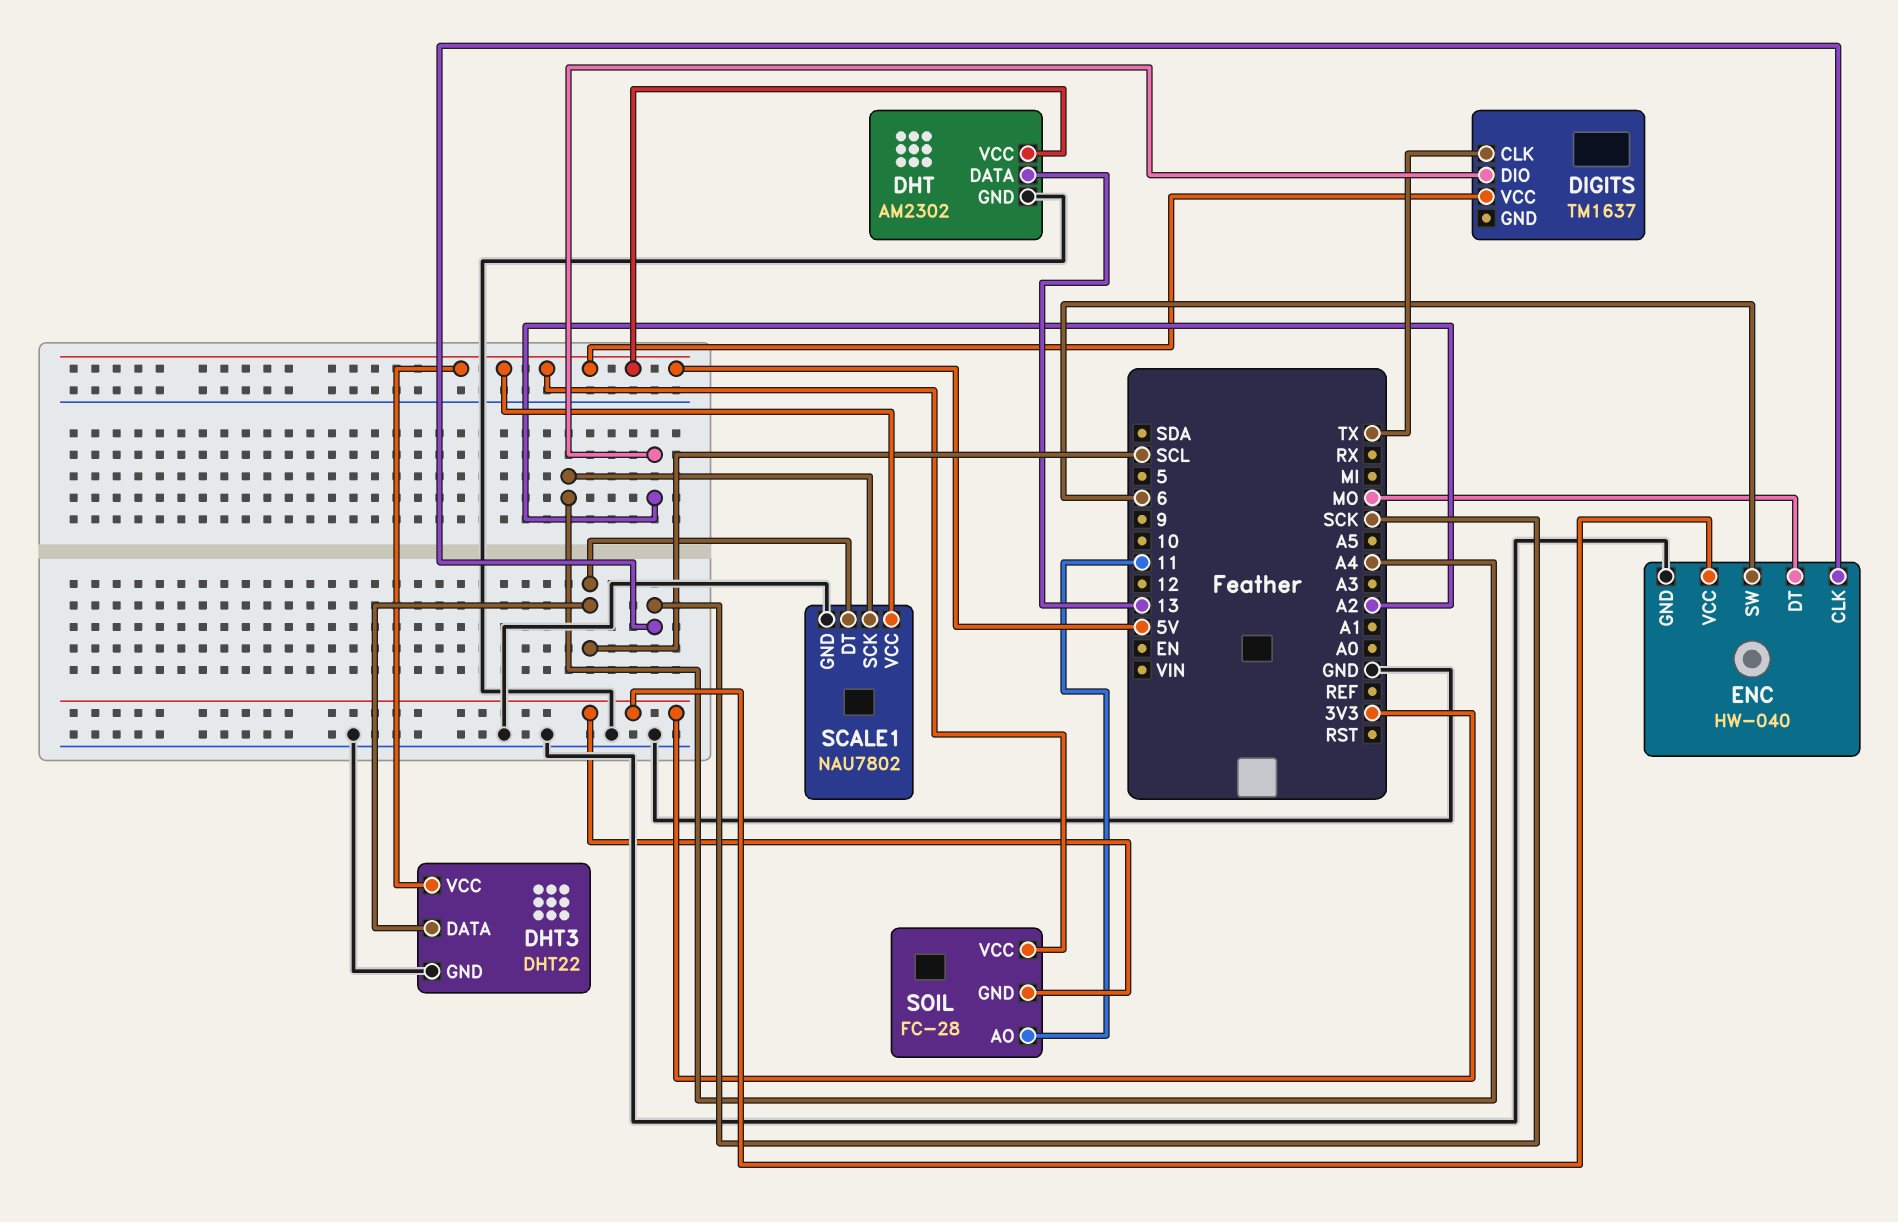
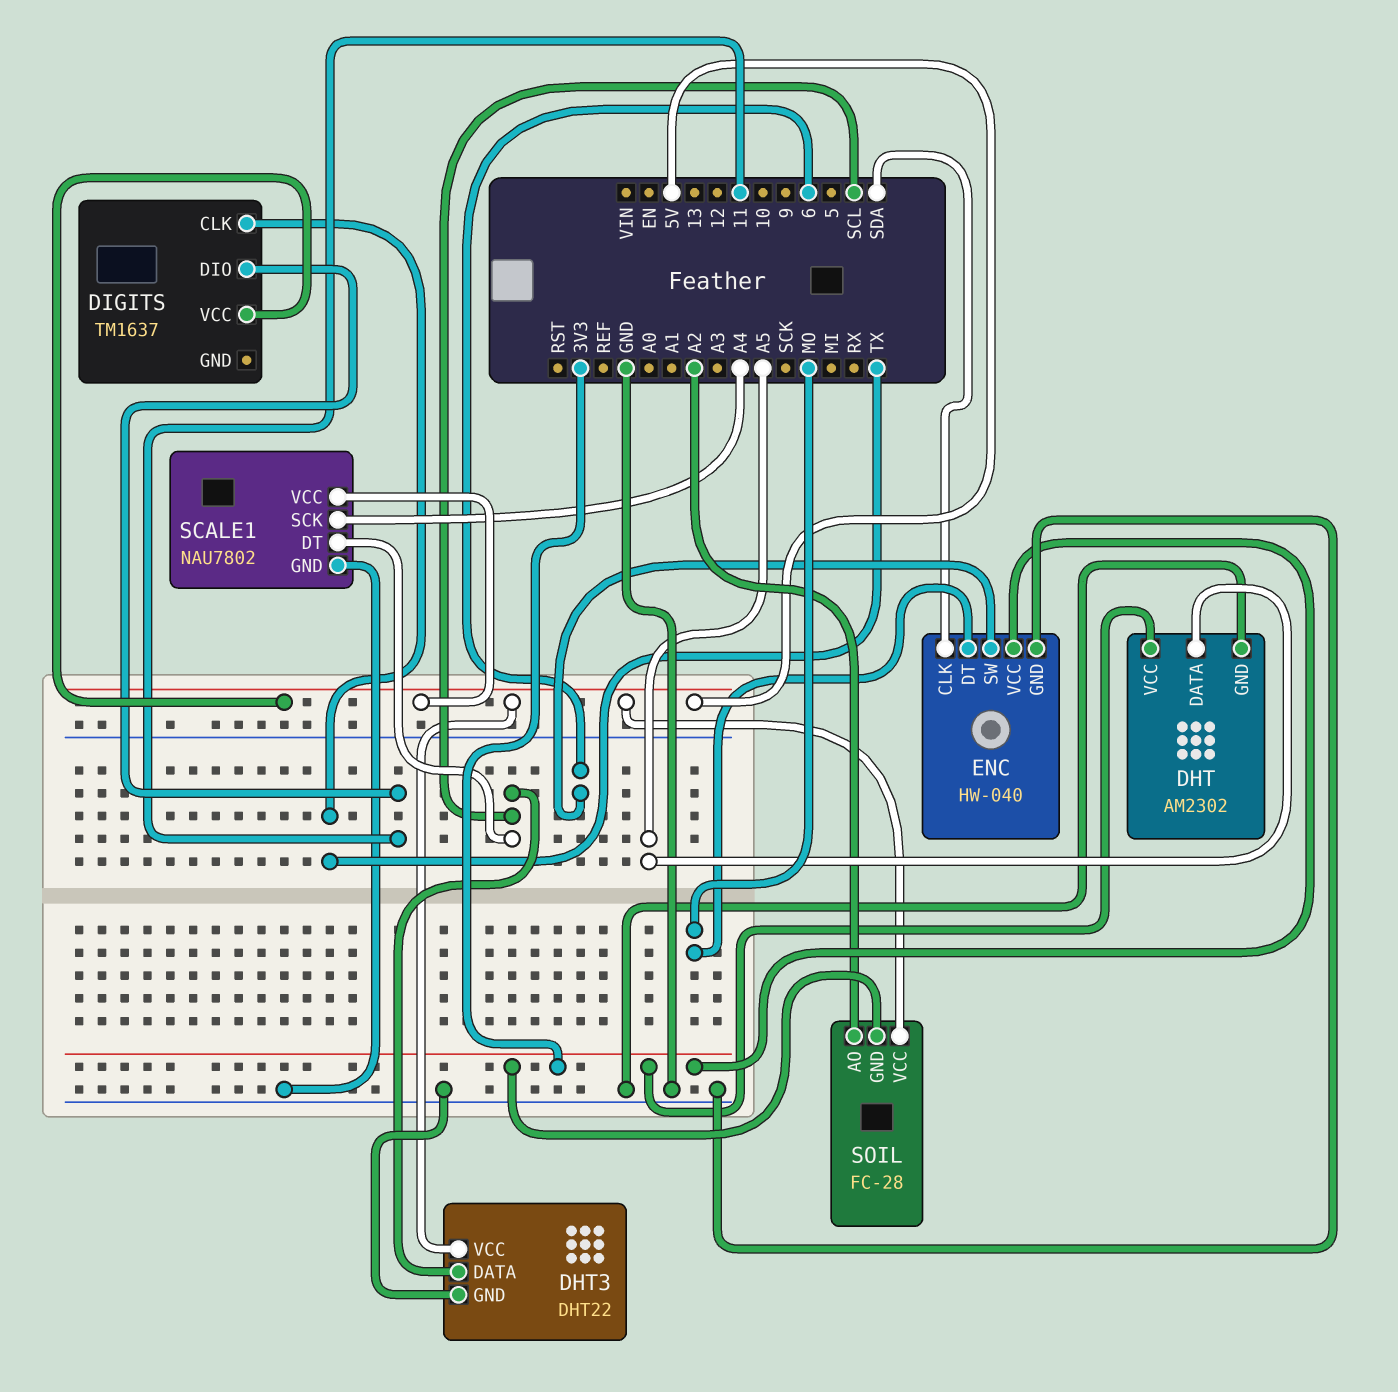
DHT pin DATA: 13 -> A5
DHT pin VCC: 5V -> 3V3
DIGITS pin DIO: A2 -> 11
ENC pin CLK: SCK -> SDA
SOIL pin AO: 11 -> A2

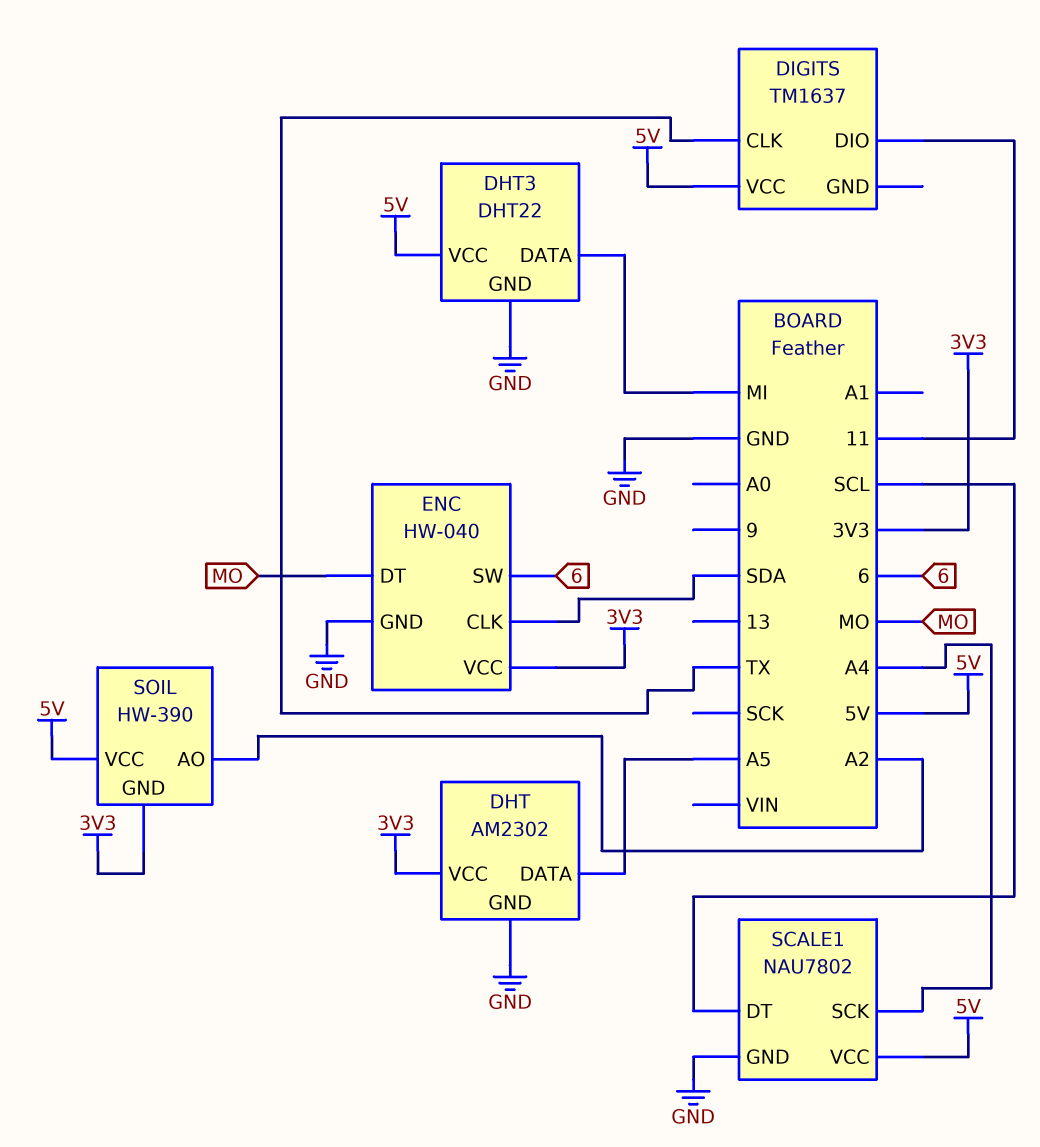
DHT3 pin DATA: SCL -> MI
SOIL: FC-28 -> HW-390

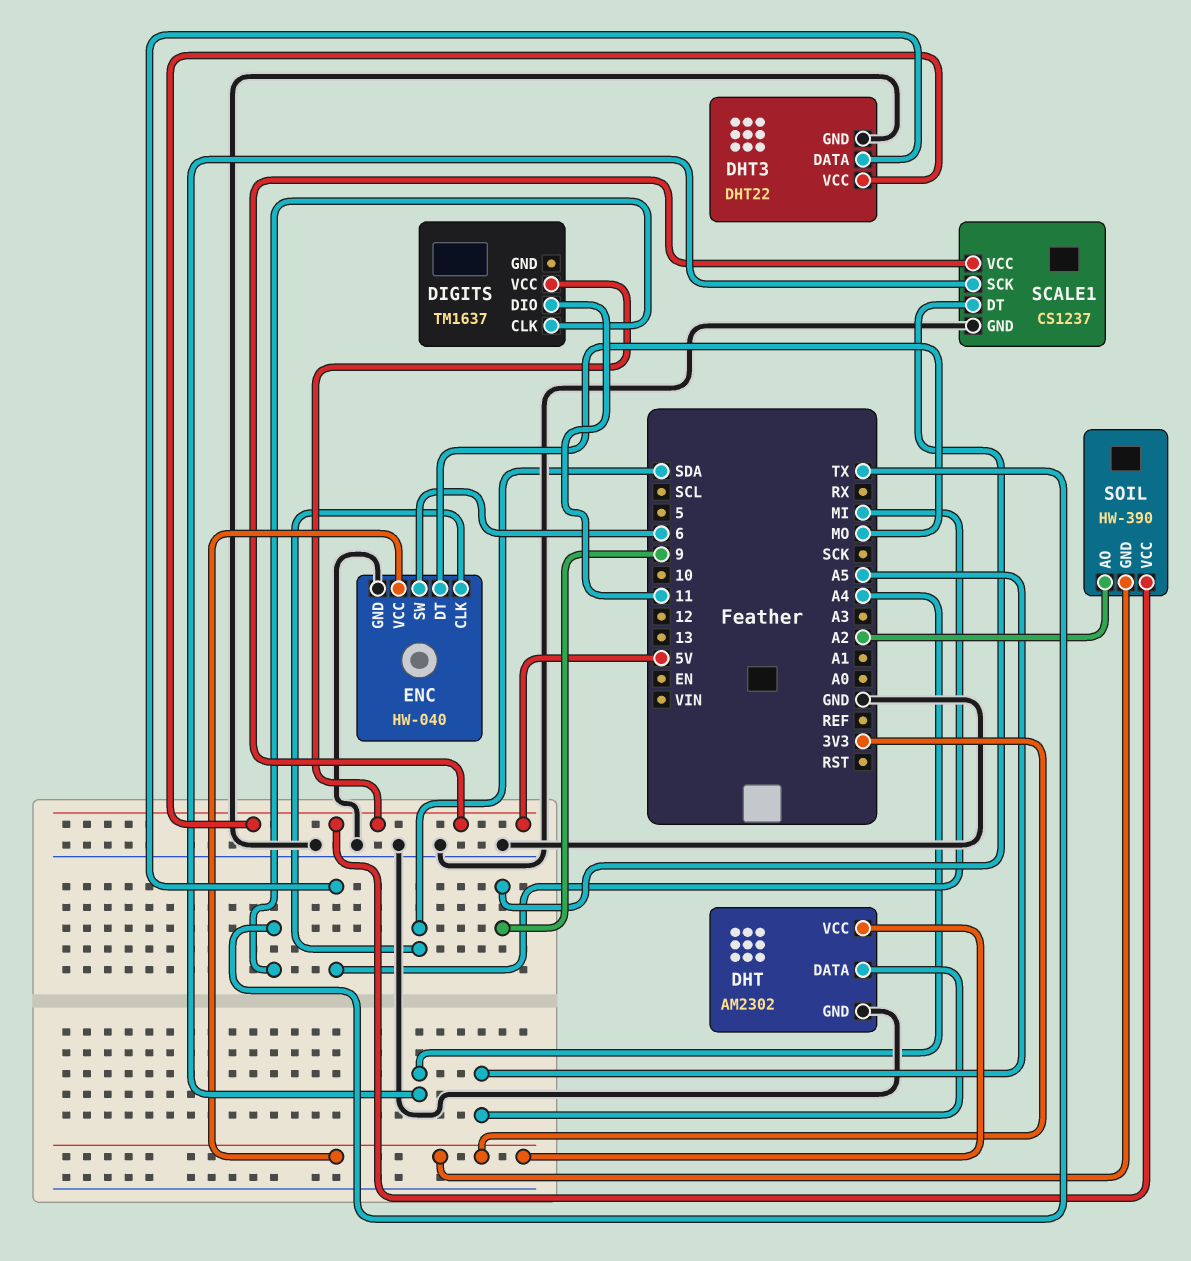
SCALE1: NAU7802 -> CS1237
SCALE1 pin DT: SCL -> 9

